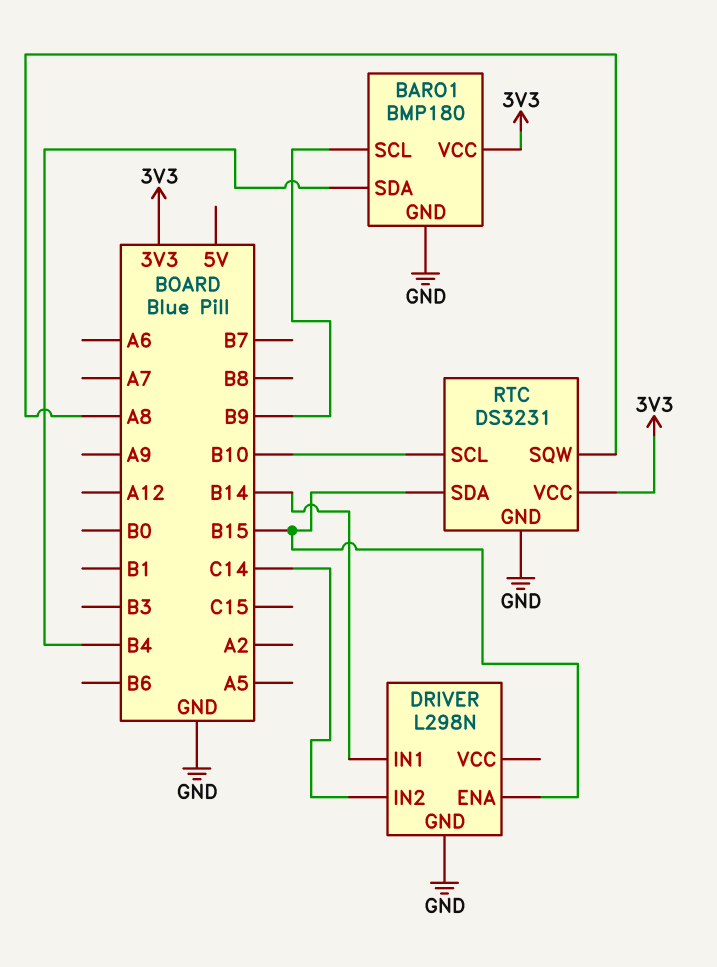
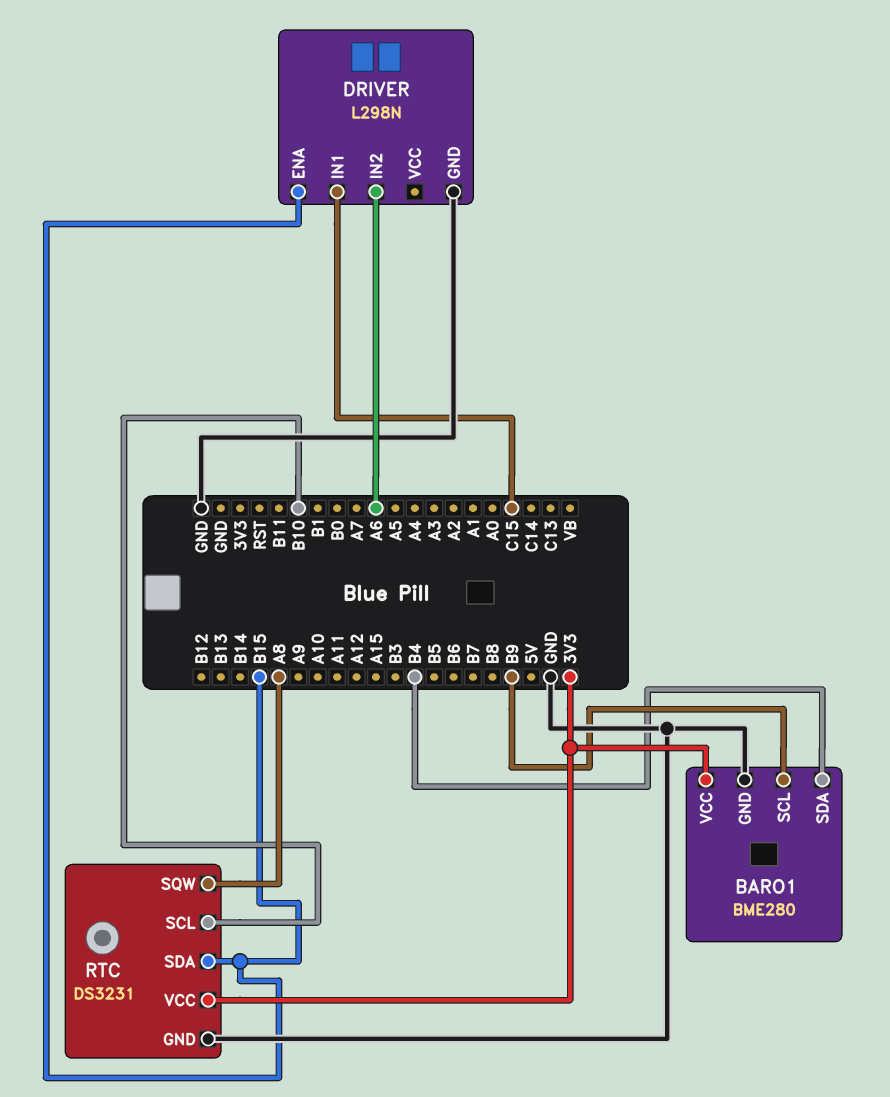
BARO1: BMP180 -> BME280
DRIVER pin IN1: B14 -> C15
DRIVER pin IN2: C14 -> A6

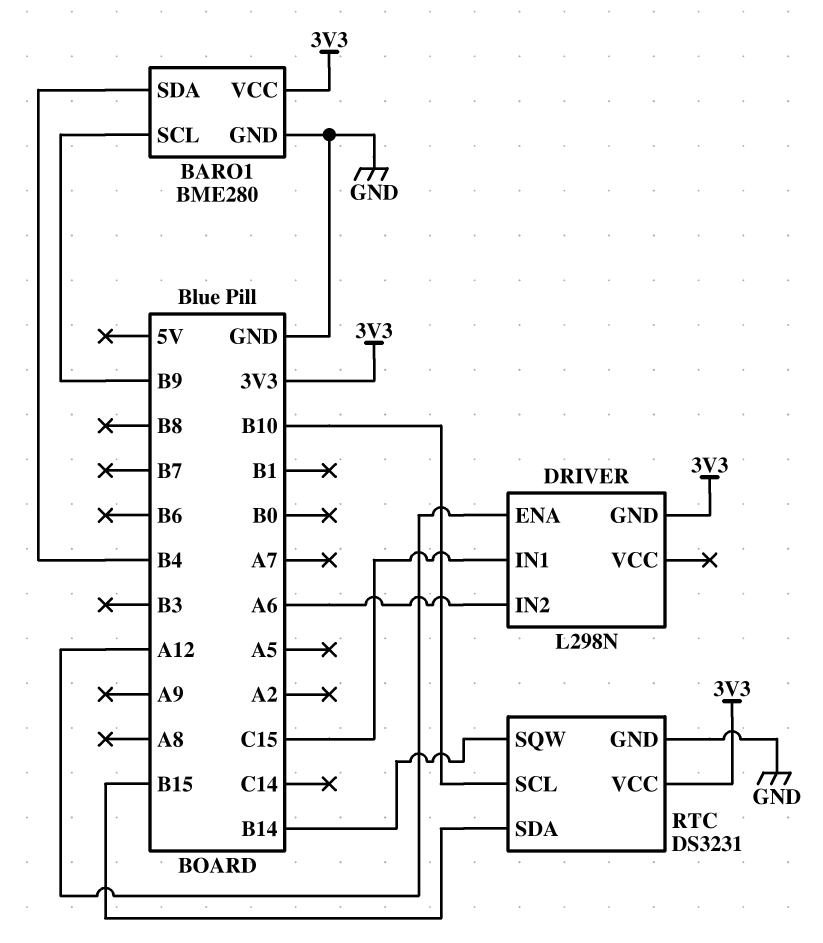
DRIVER pin ENA: B15 -> A12
DRIVER pin GND: GND -> 3V3
RTC pin SQW: A8 -> B14

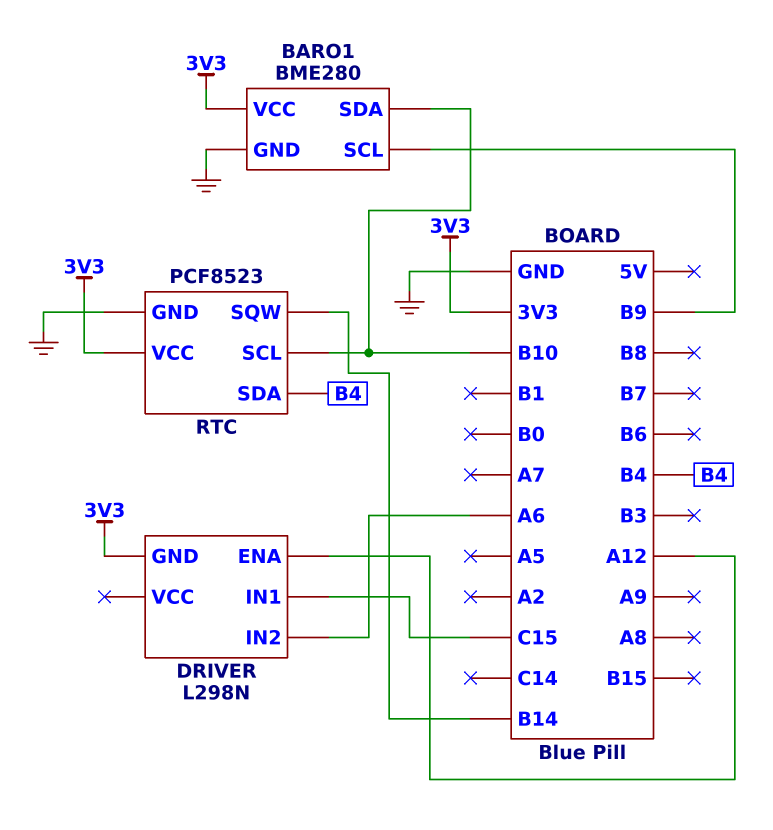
BARO1 pin SDA: B4 -> B10
RTC: DS3231 -> PCF8523
RTC pin SDA: B15 -> B4

